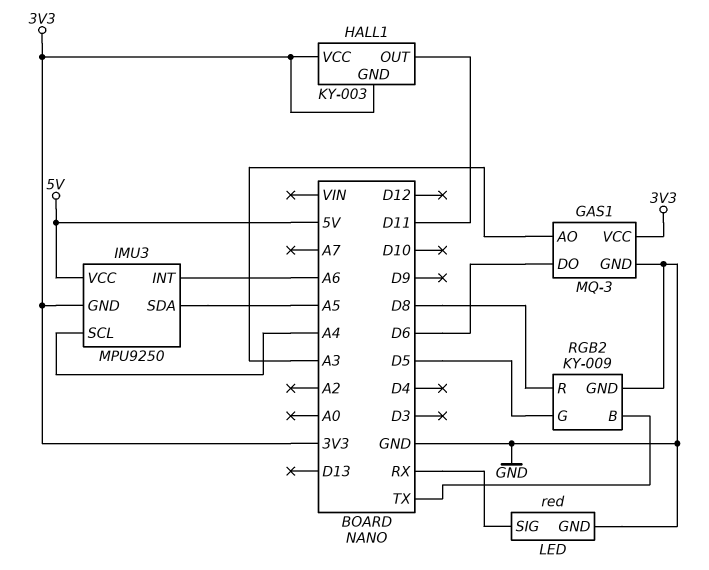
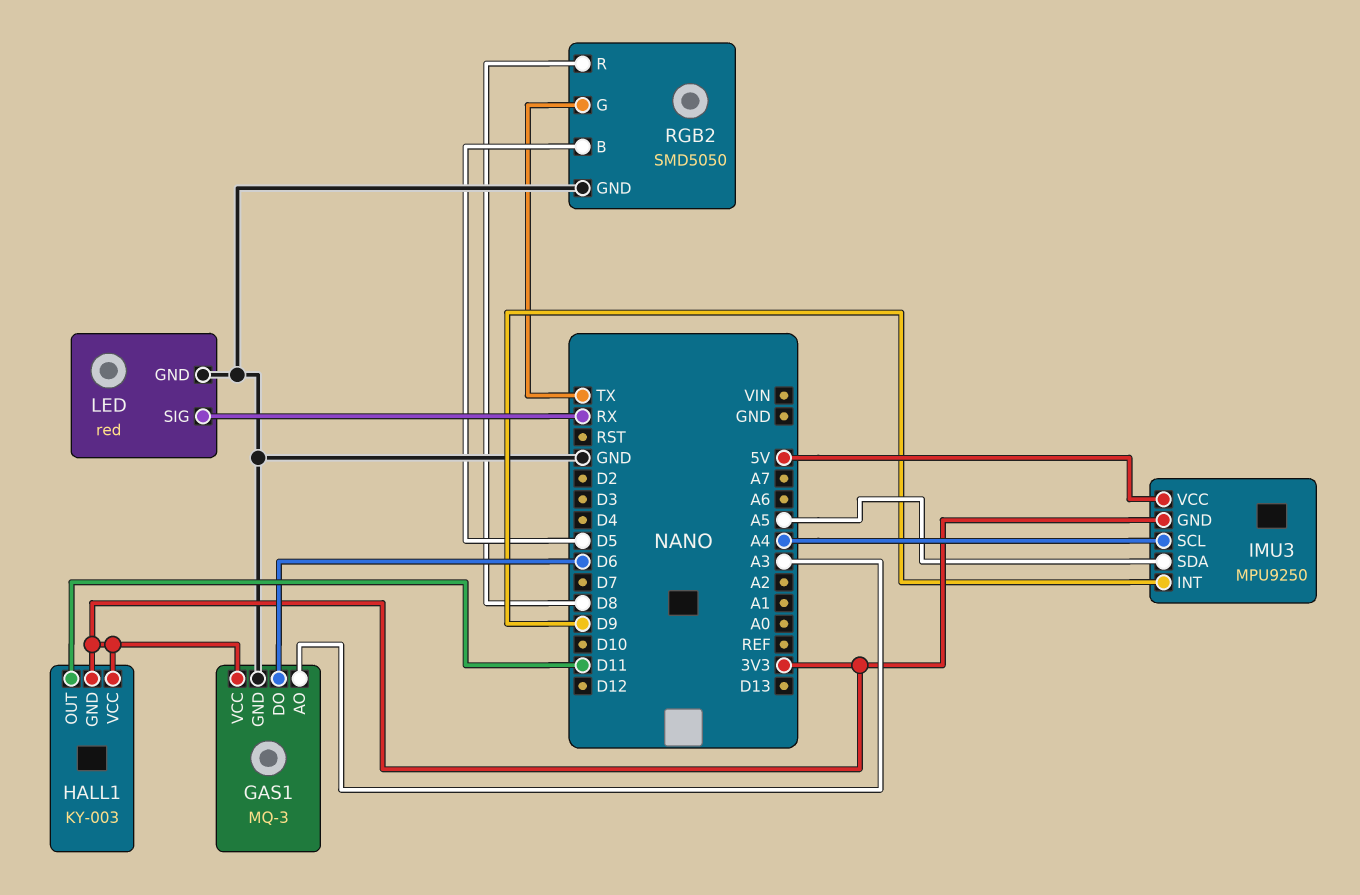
IMU3 pin INT: A6 -> D9
RGB2: KY-009 -> SMD5050
RGB2 pin B: TX -> D5
RGB2 pin G: D5 -> TX

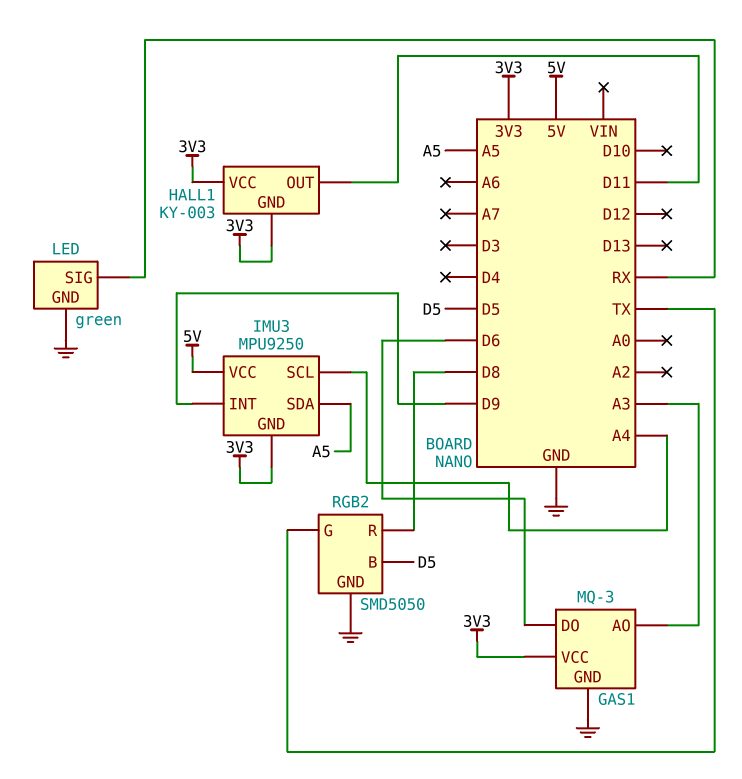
LED: red -> green

